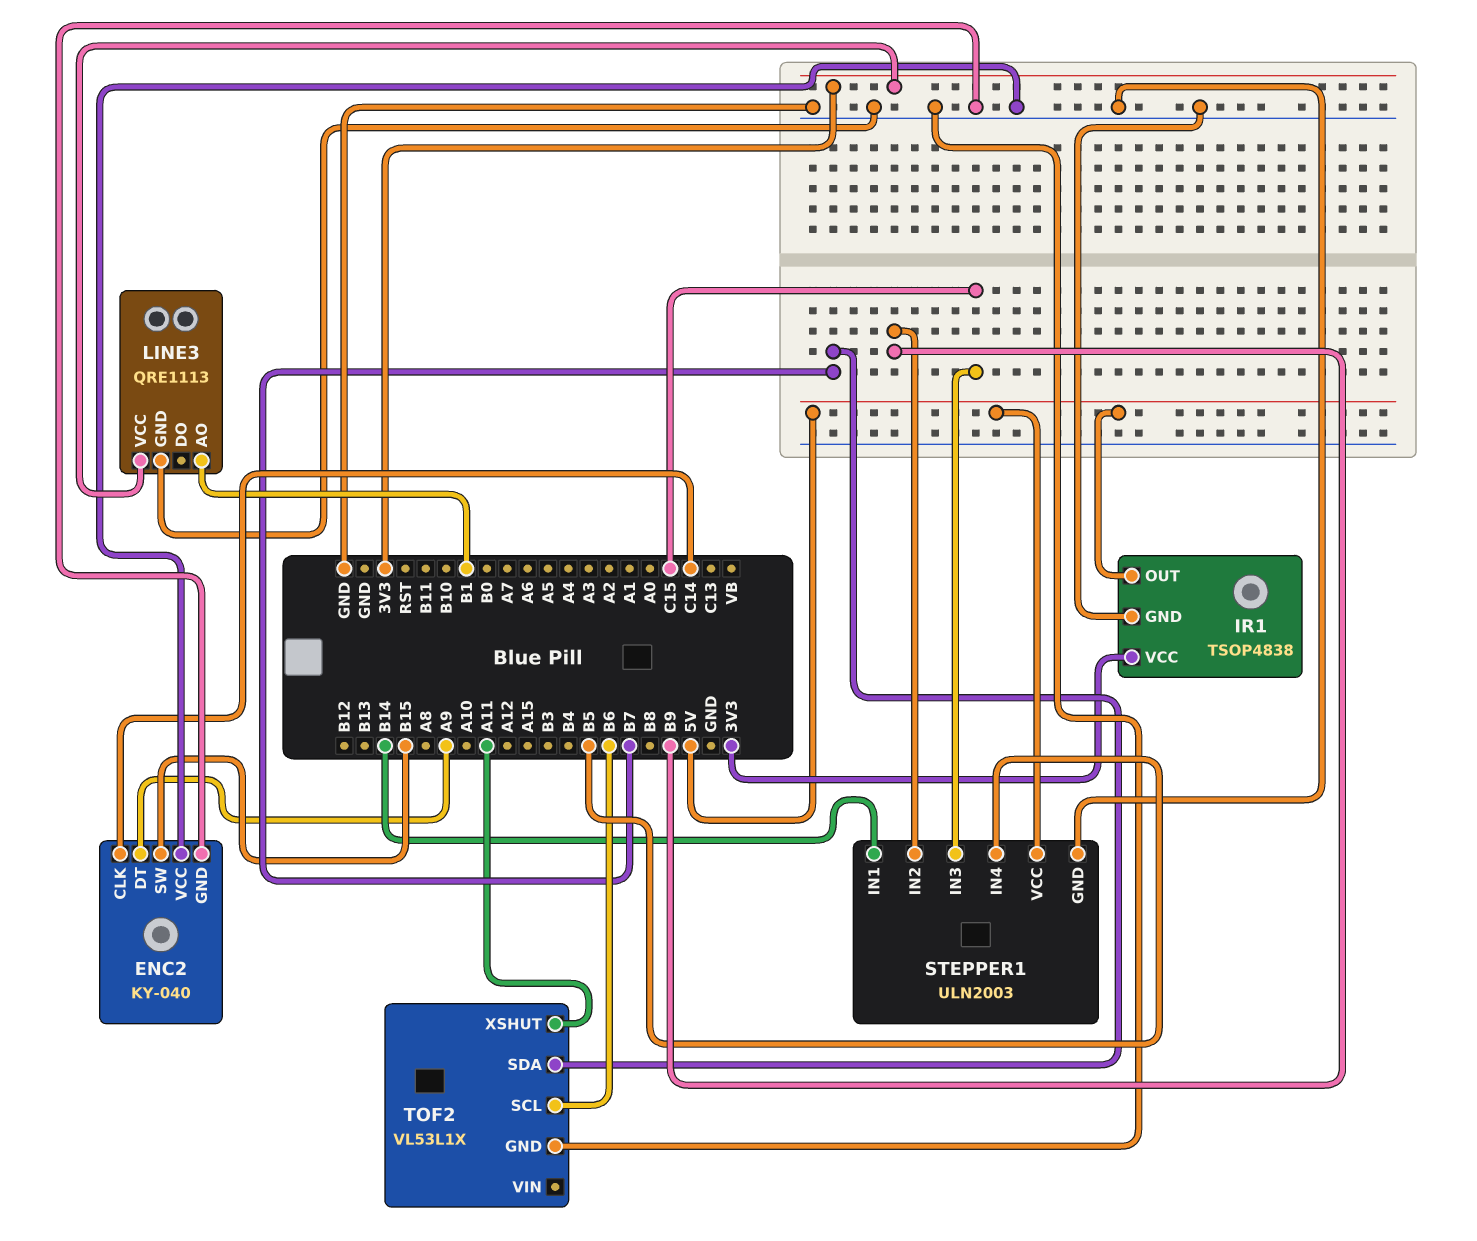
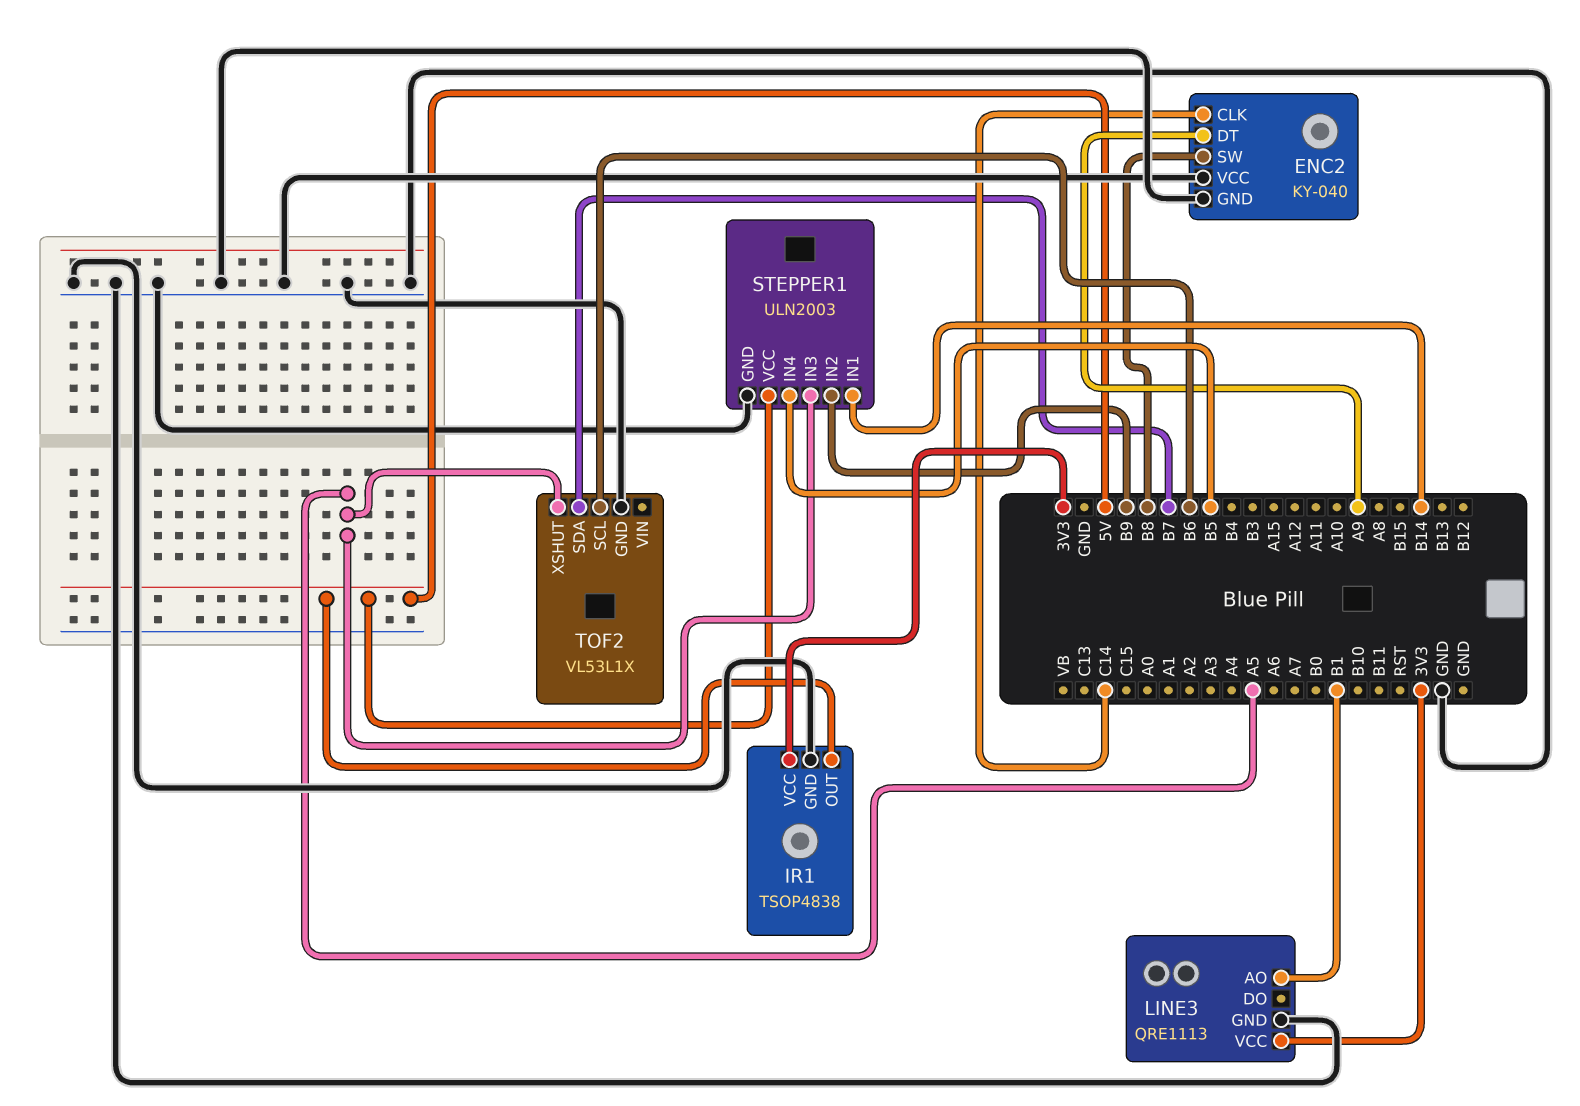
ENC2 pin SW: B15 -> B8
STEPPER1 pin IN3: C15 -> A5
TOF2 pin XSHUT: A11 -> A5

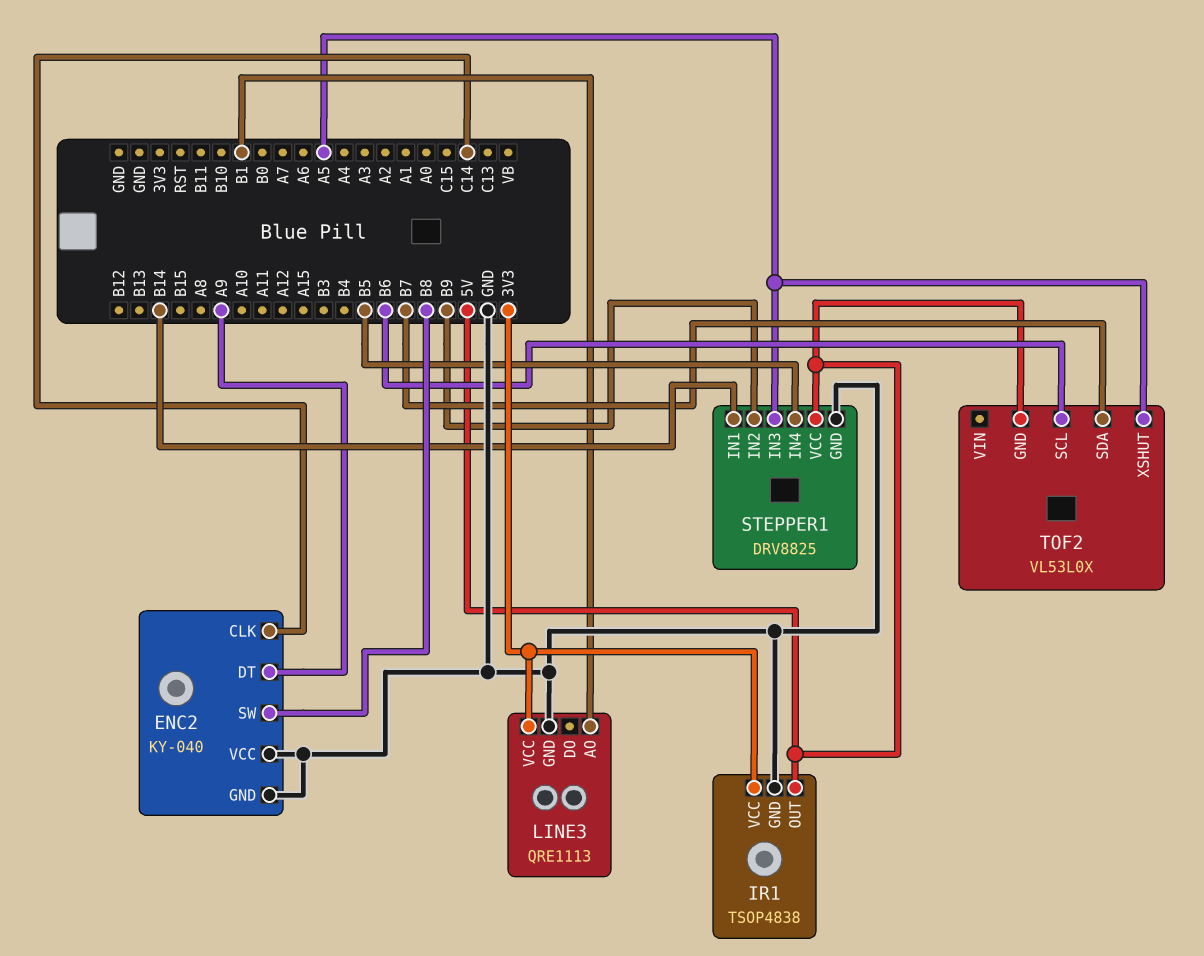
STEPPER1: ULN2003 -> DRV8825
TOF2: VL53L1X -> VL53L0X
TOF2 pin GND: GND -> 5V

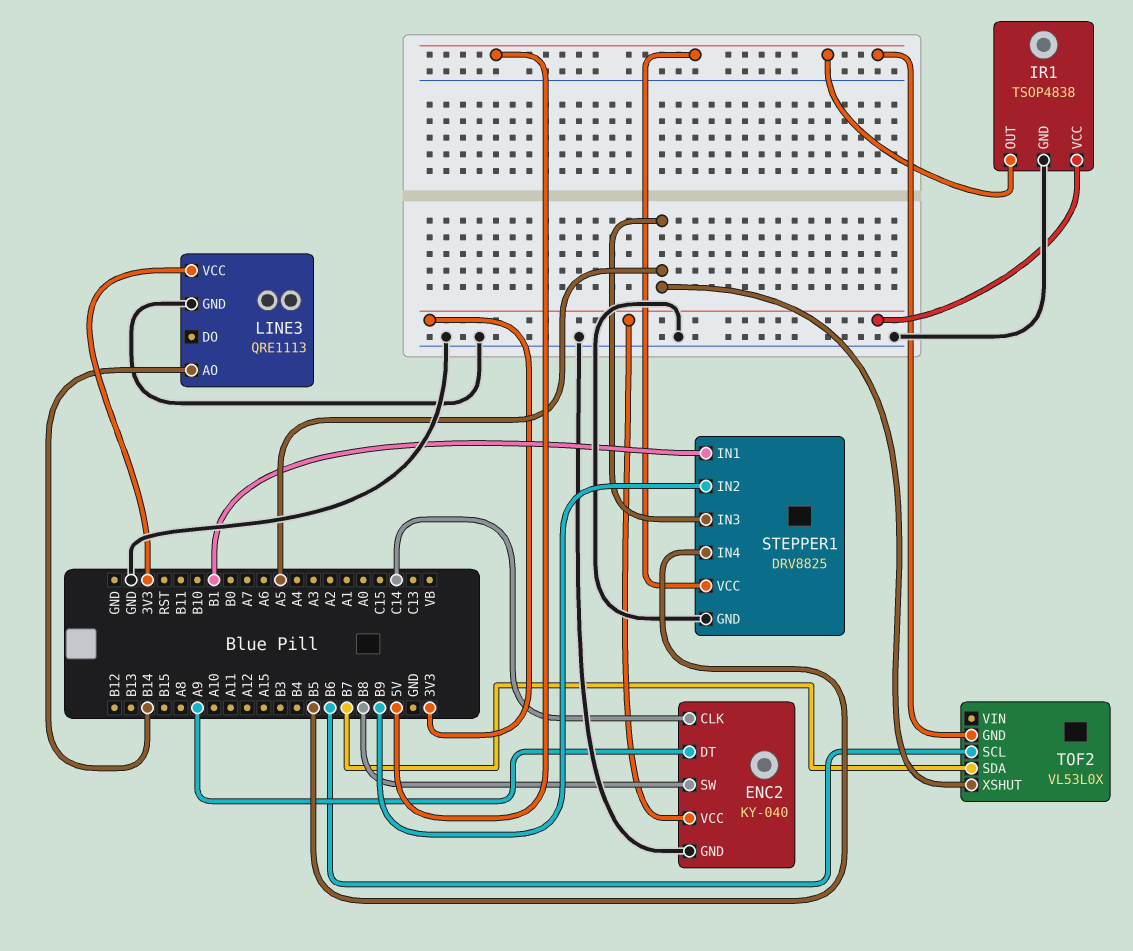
ENC2 pin VCC: GND -> 3V3
LINE3 pin AO: B1 -> B14
STEPPER1 pin IN1: B14 -> B1

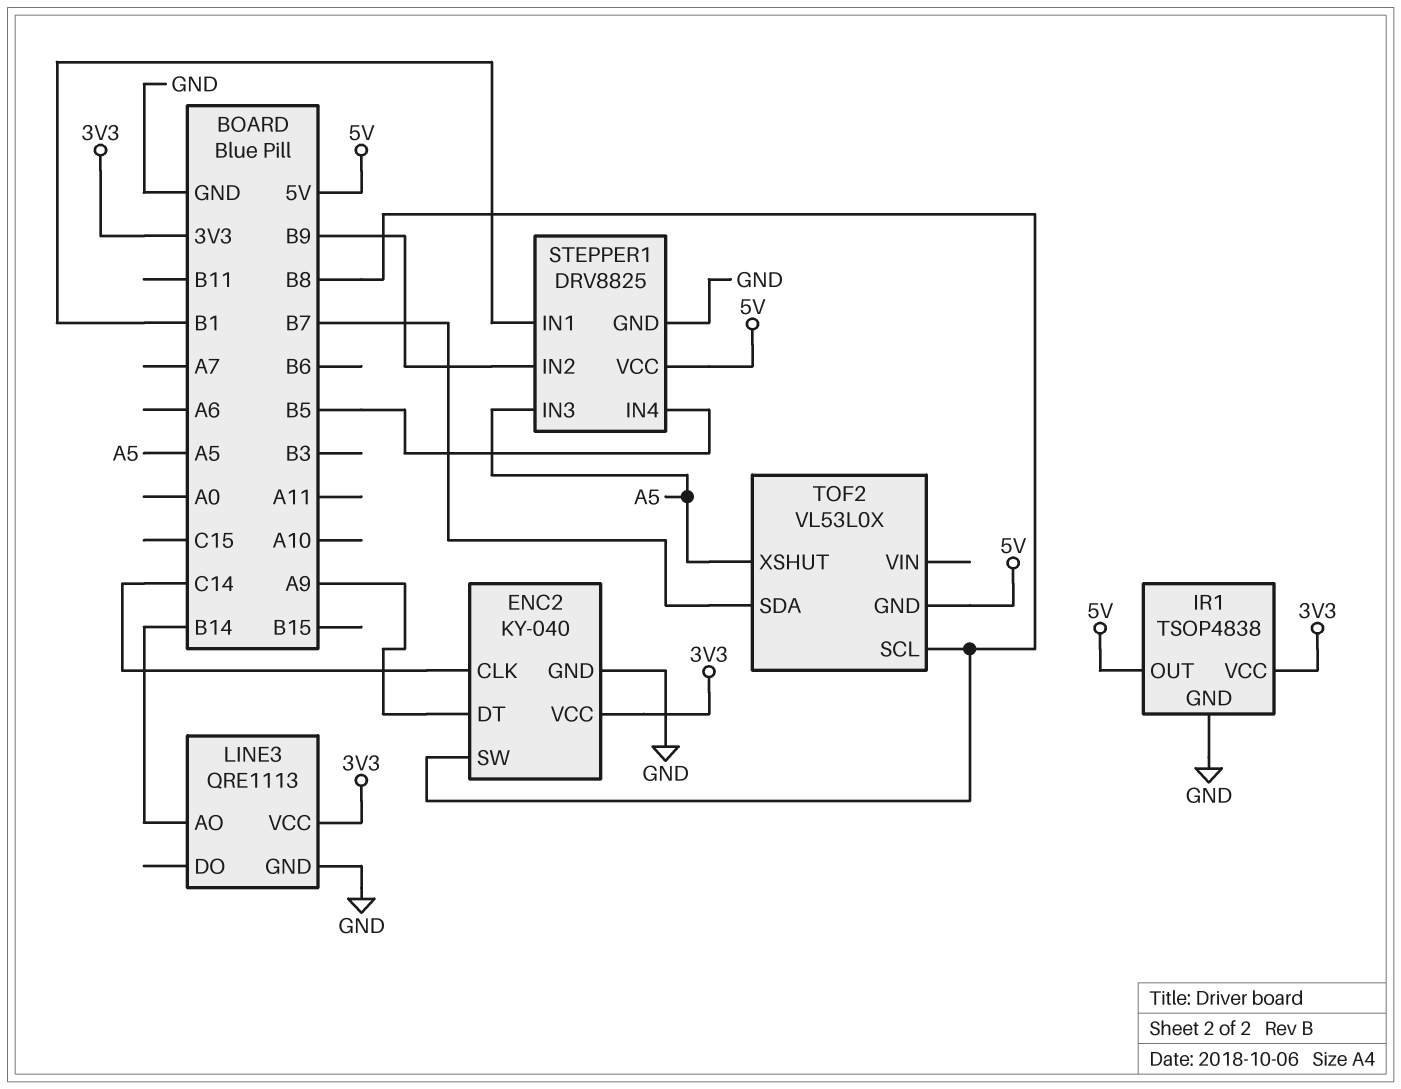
TOF2 pin SCL: B6 -> B8

